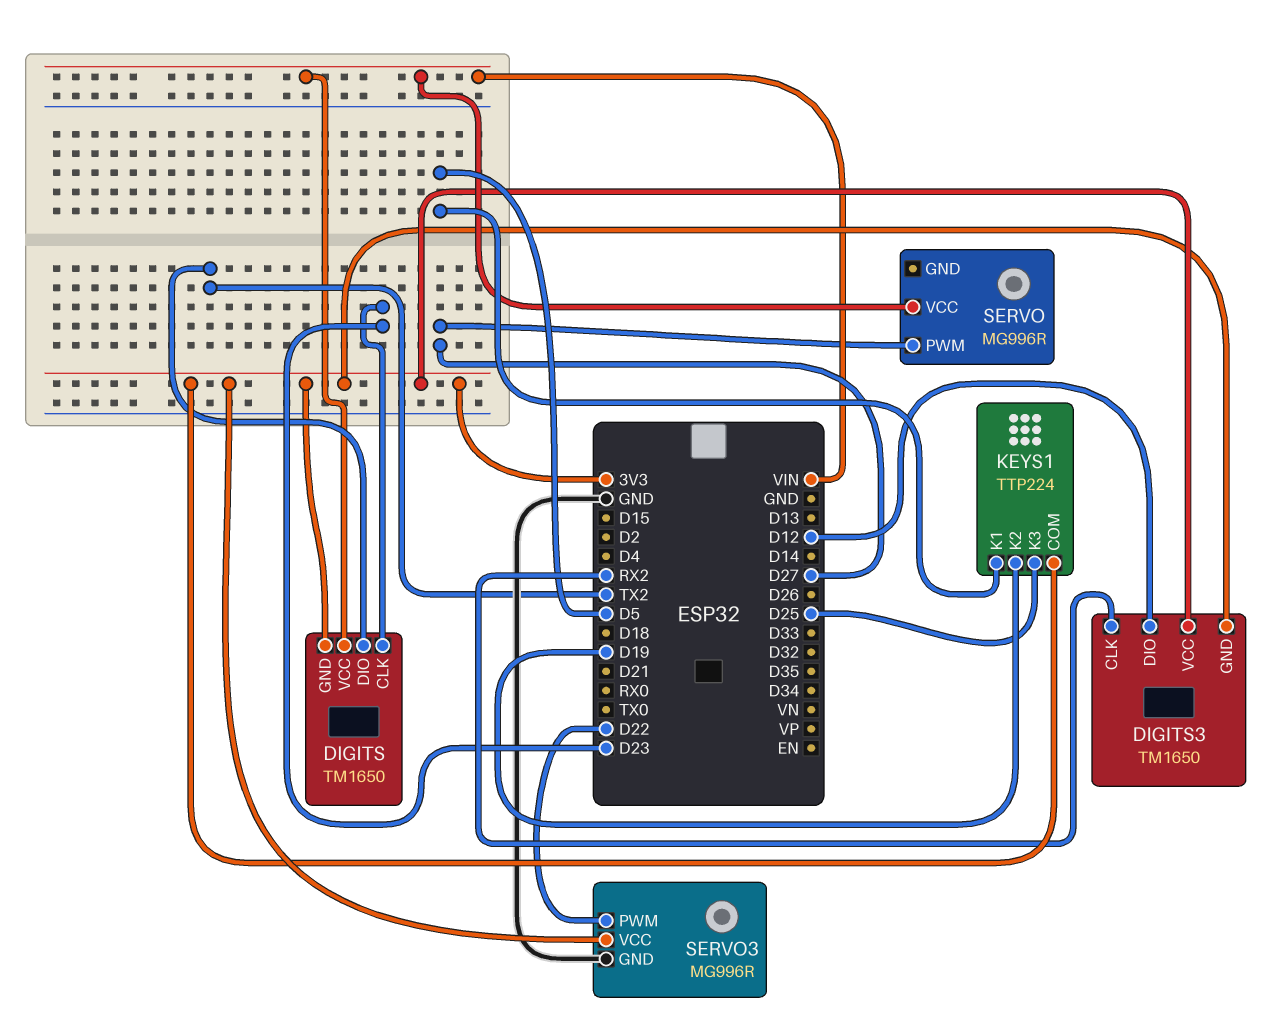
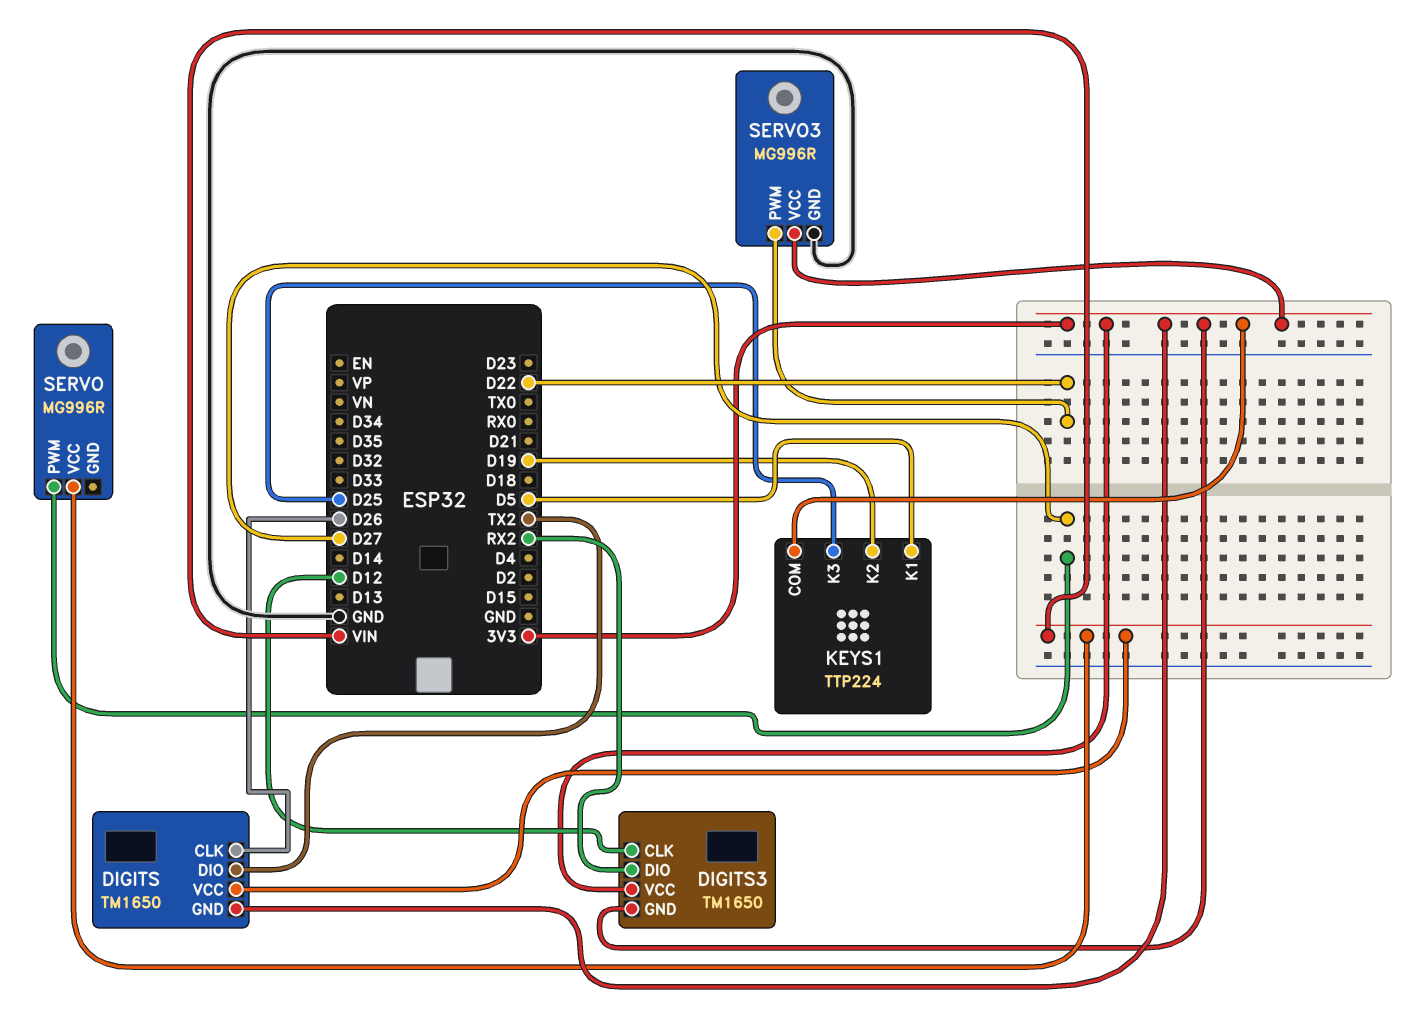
DIGITS pin CLK: D23 -> D26
DIGITS3 pin CLK: RX2 -> D12
DIGITS3 pin DIO: D12 -> RX2

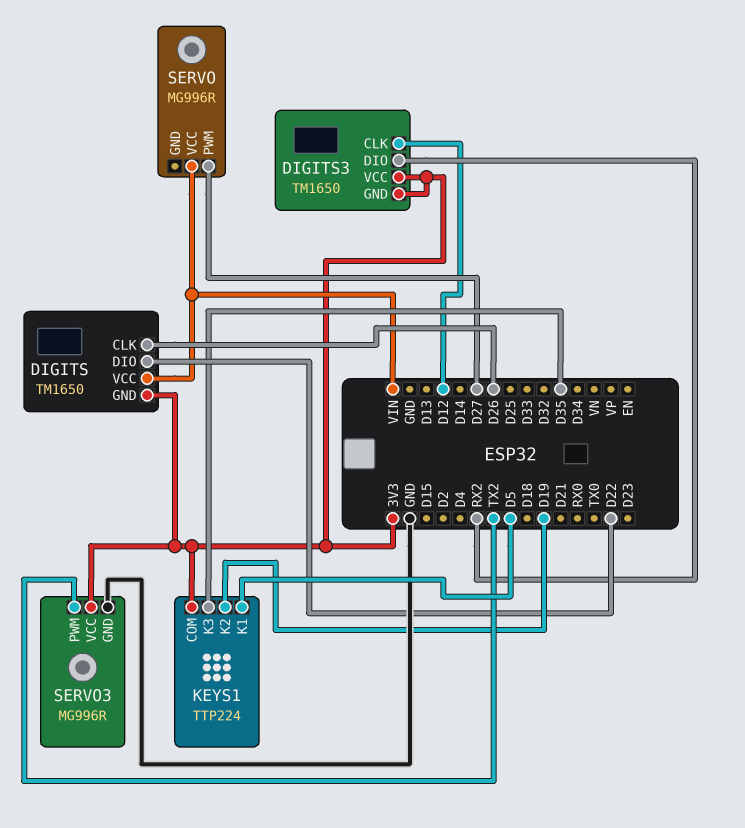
DIGITS pin DIO: TX2 -> D22
KEYS1 pin K3: D25 -> D35
SERVO3 pin PWM: D22 -> TX2

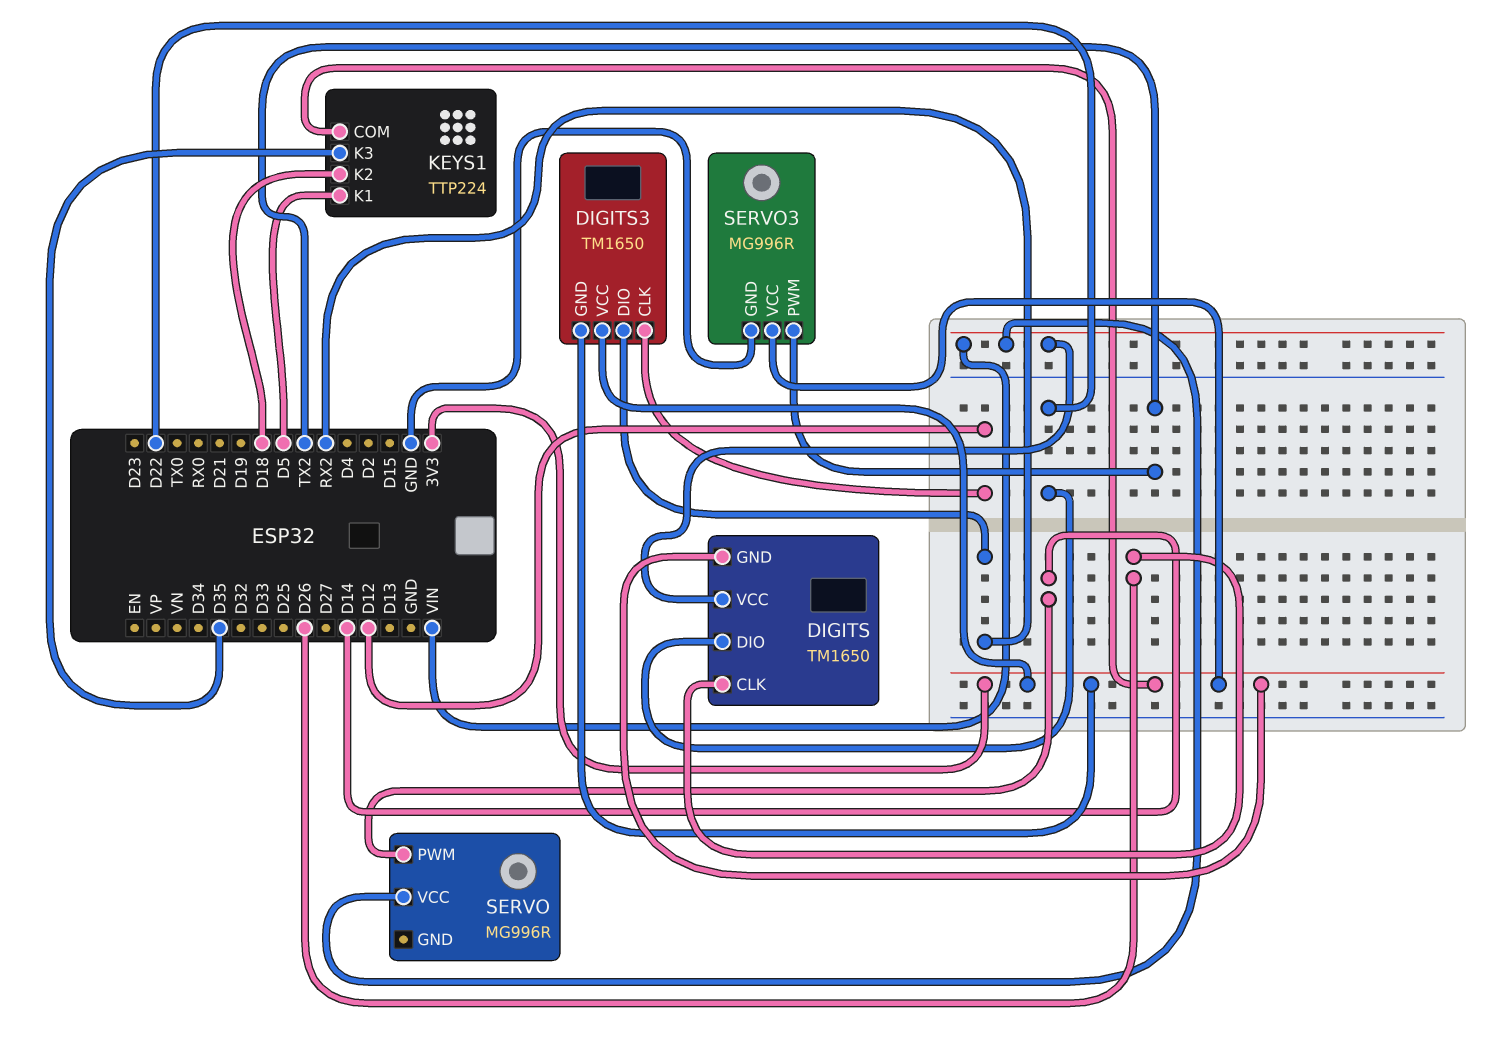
KEYS1 pin K2: D19 -> D18
SERVO pin PWM: D27 -> D14

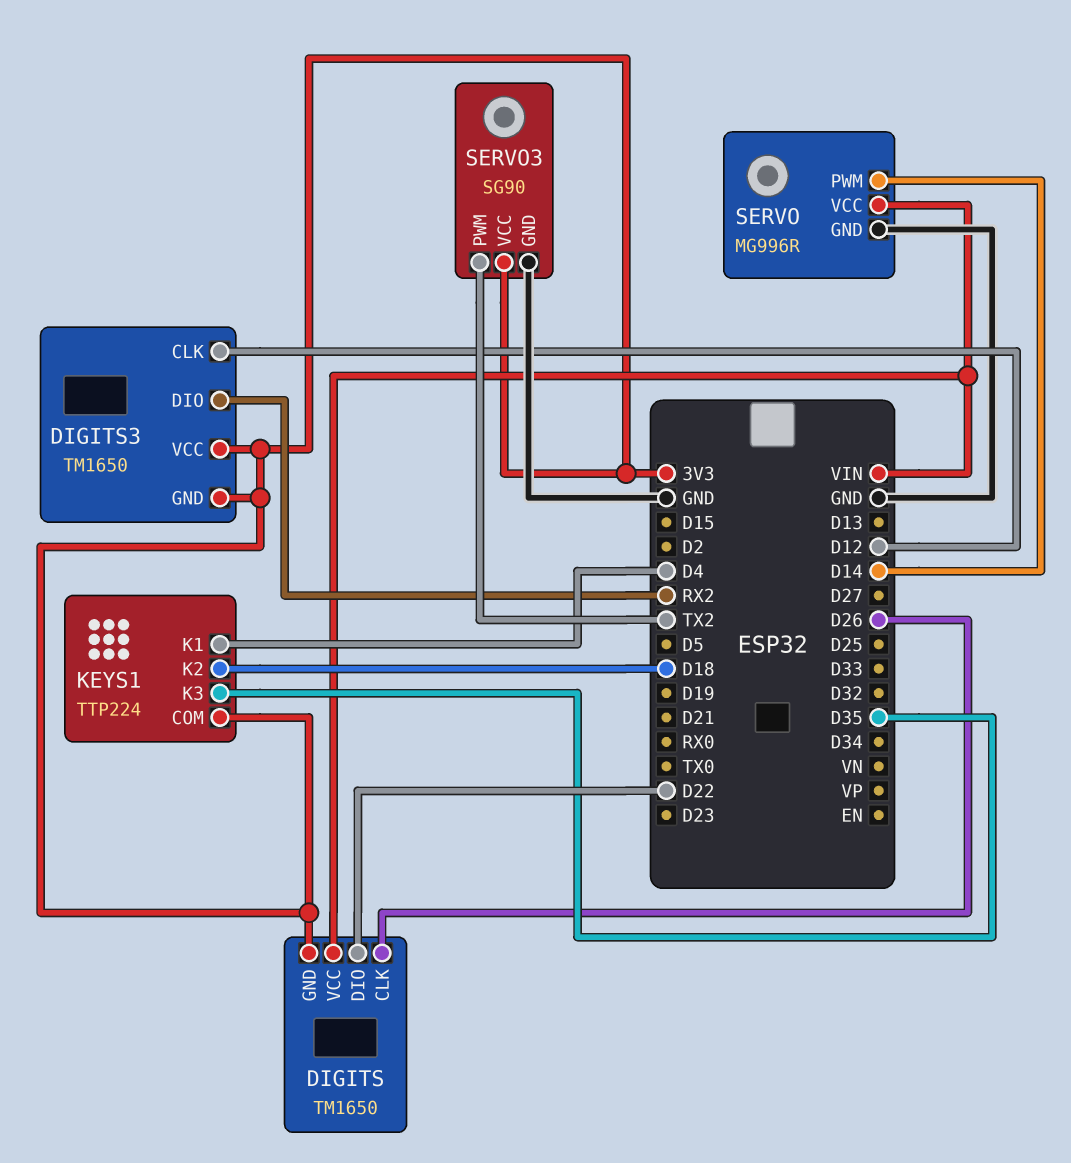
KEYS1 pin K1: D5 -> D4
SERVO pin GND: none -> GND
SERVO3: MG996R -> SG90

